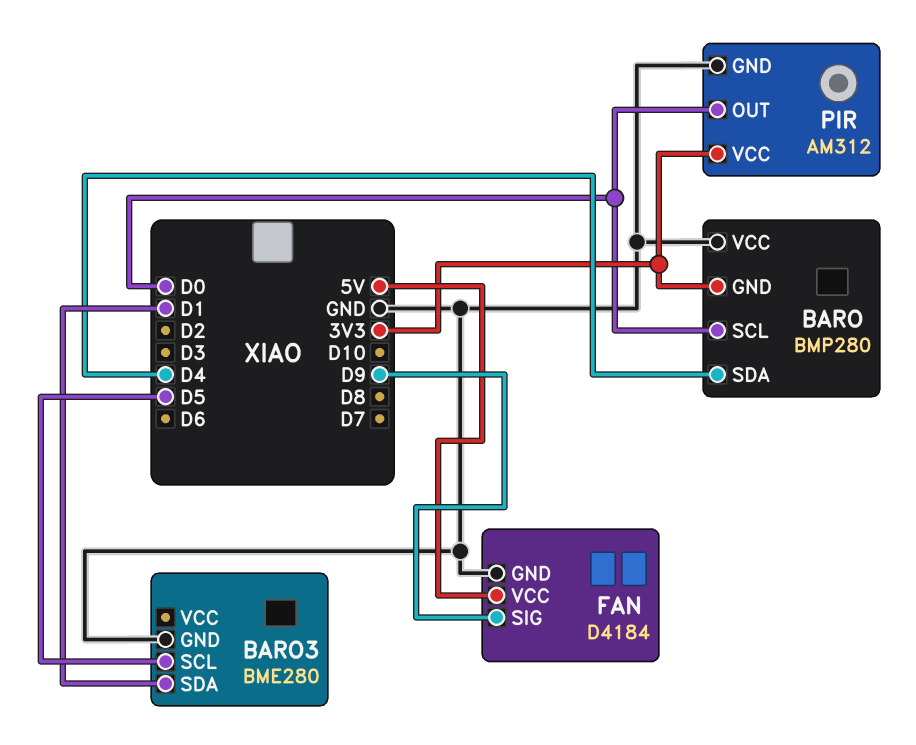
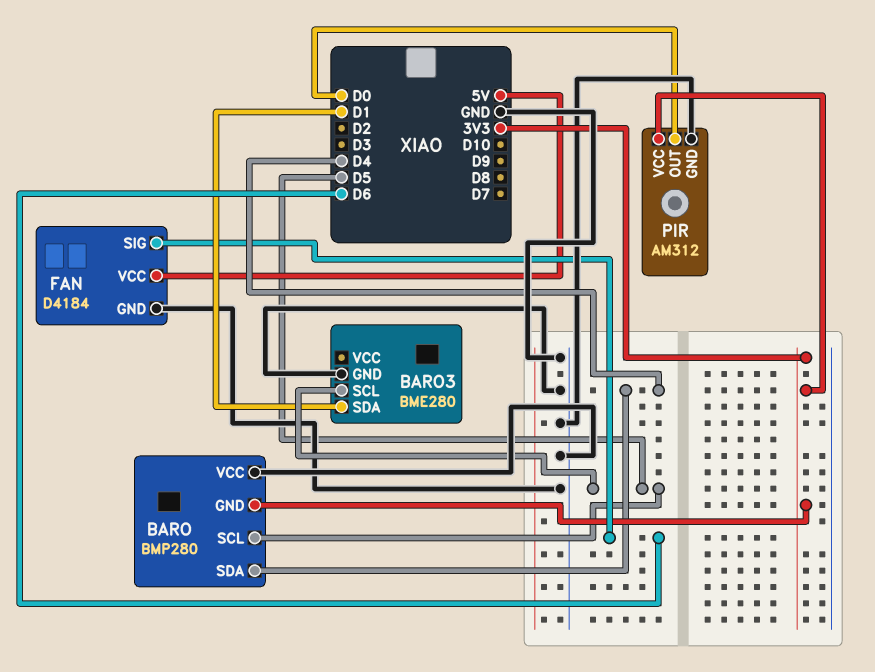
BARO pin SCL: D0 -> D5
FAN pin SIG: D9 -> D6

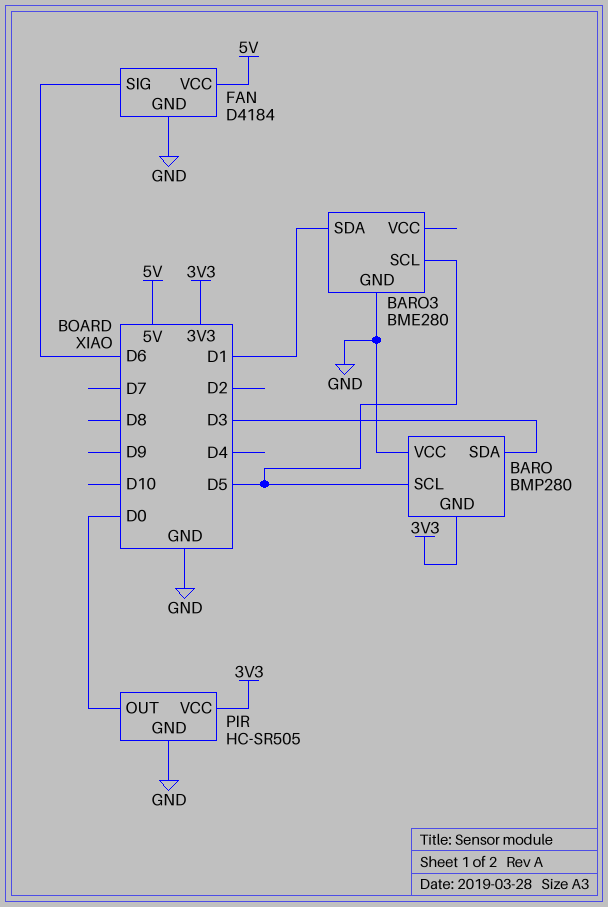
BARO pin SDA: D4 -> D3
PIR: AM312 -> HC-SR505

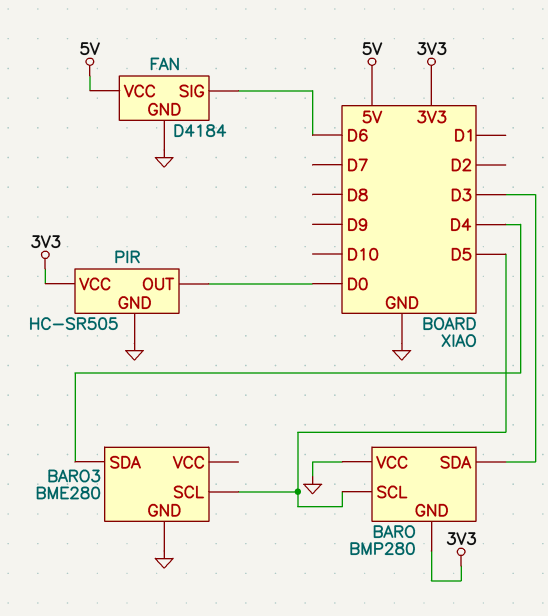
BARO3 pin SDA: D1 -> D4

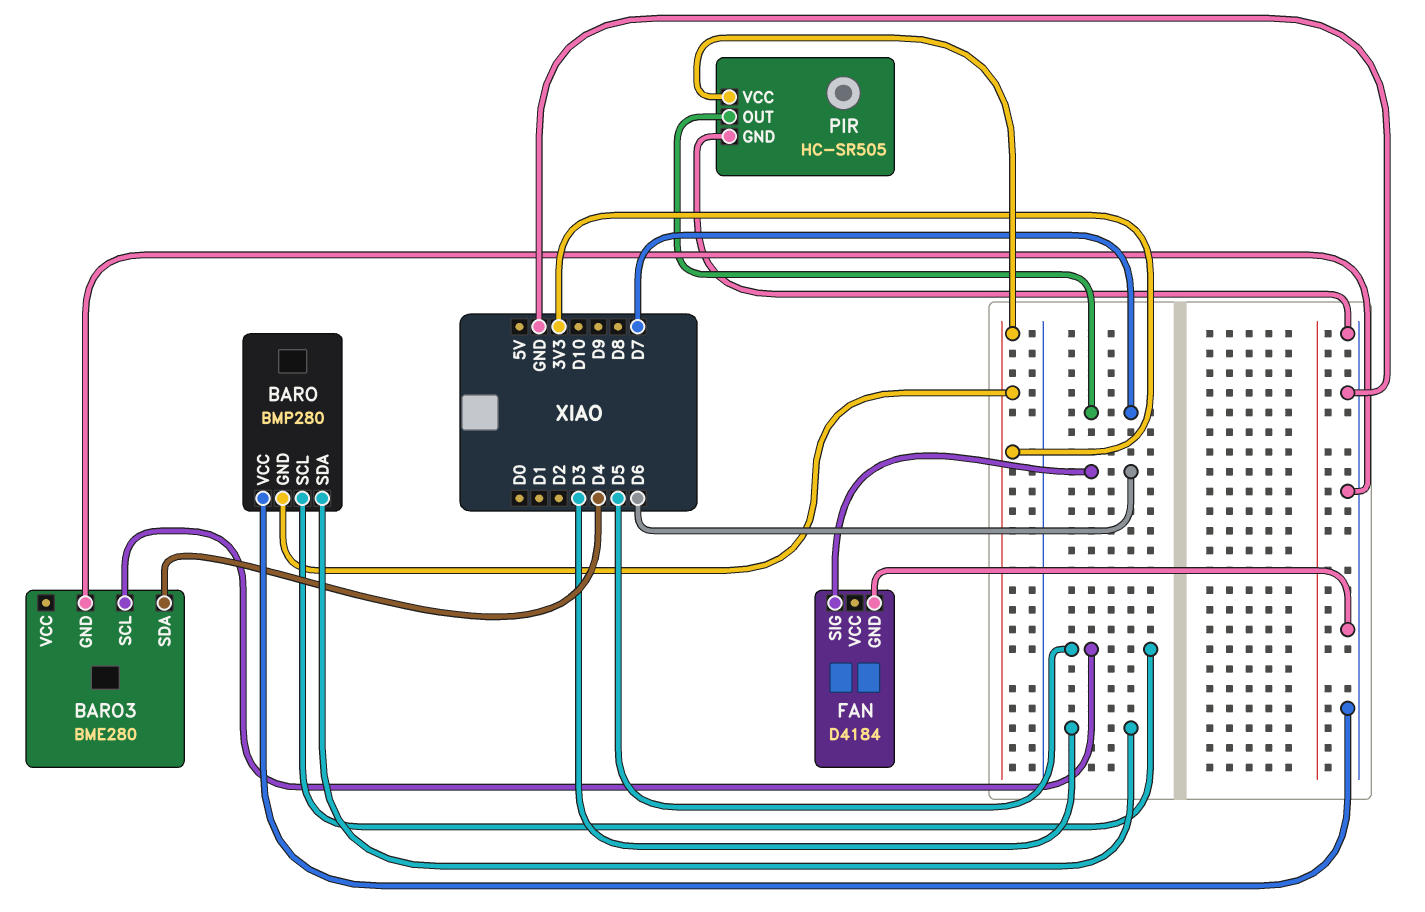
FAN pin VCC: 5V -> none
PIR pin OUT: D0 -> D7

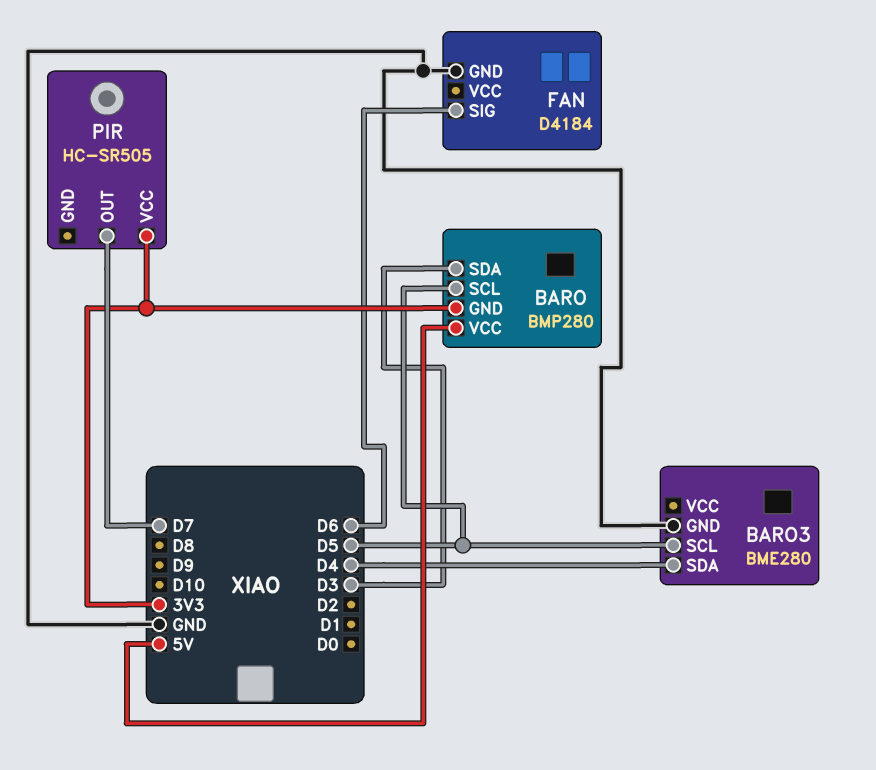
BARO pin VCC: GND -> 5V
PIR pin GND: GND -> none

